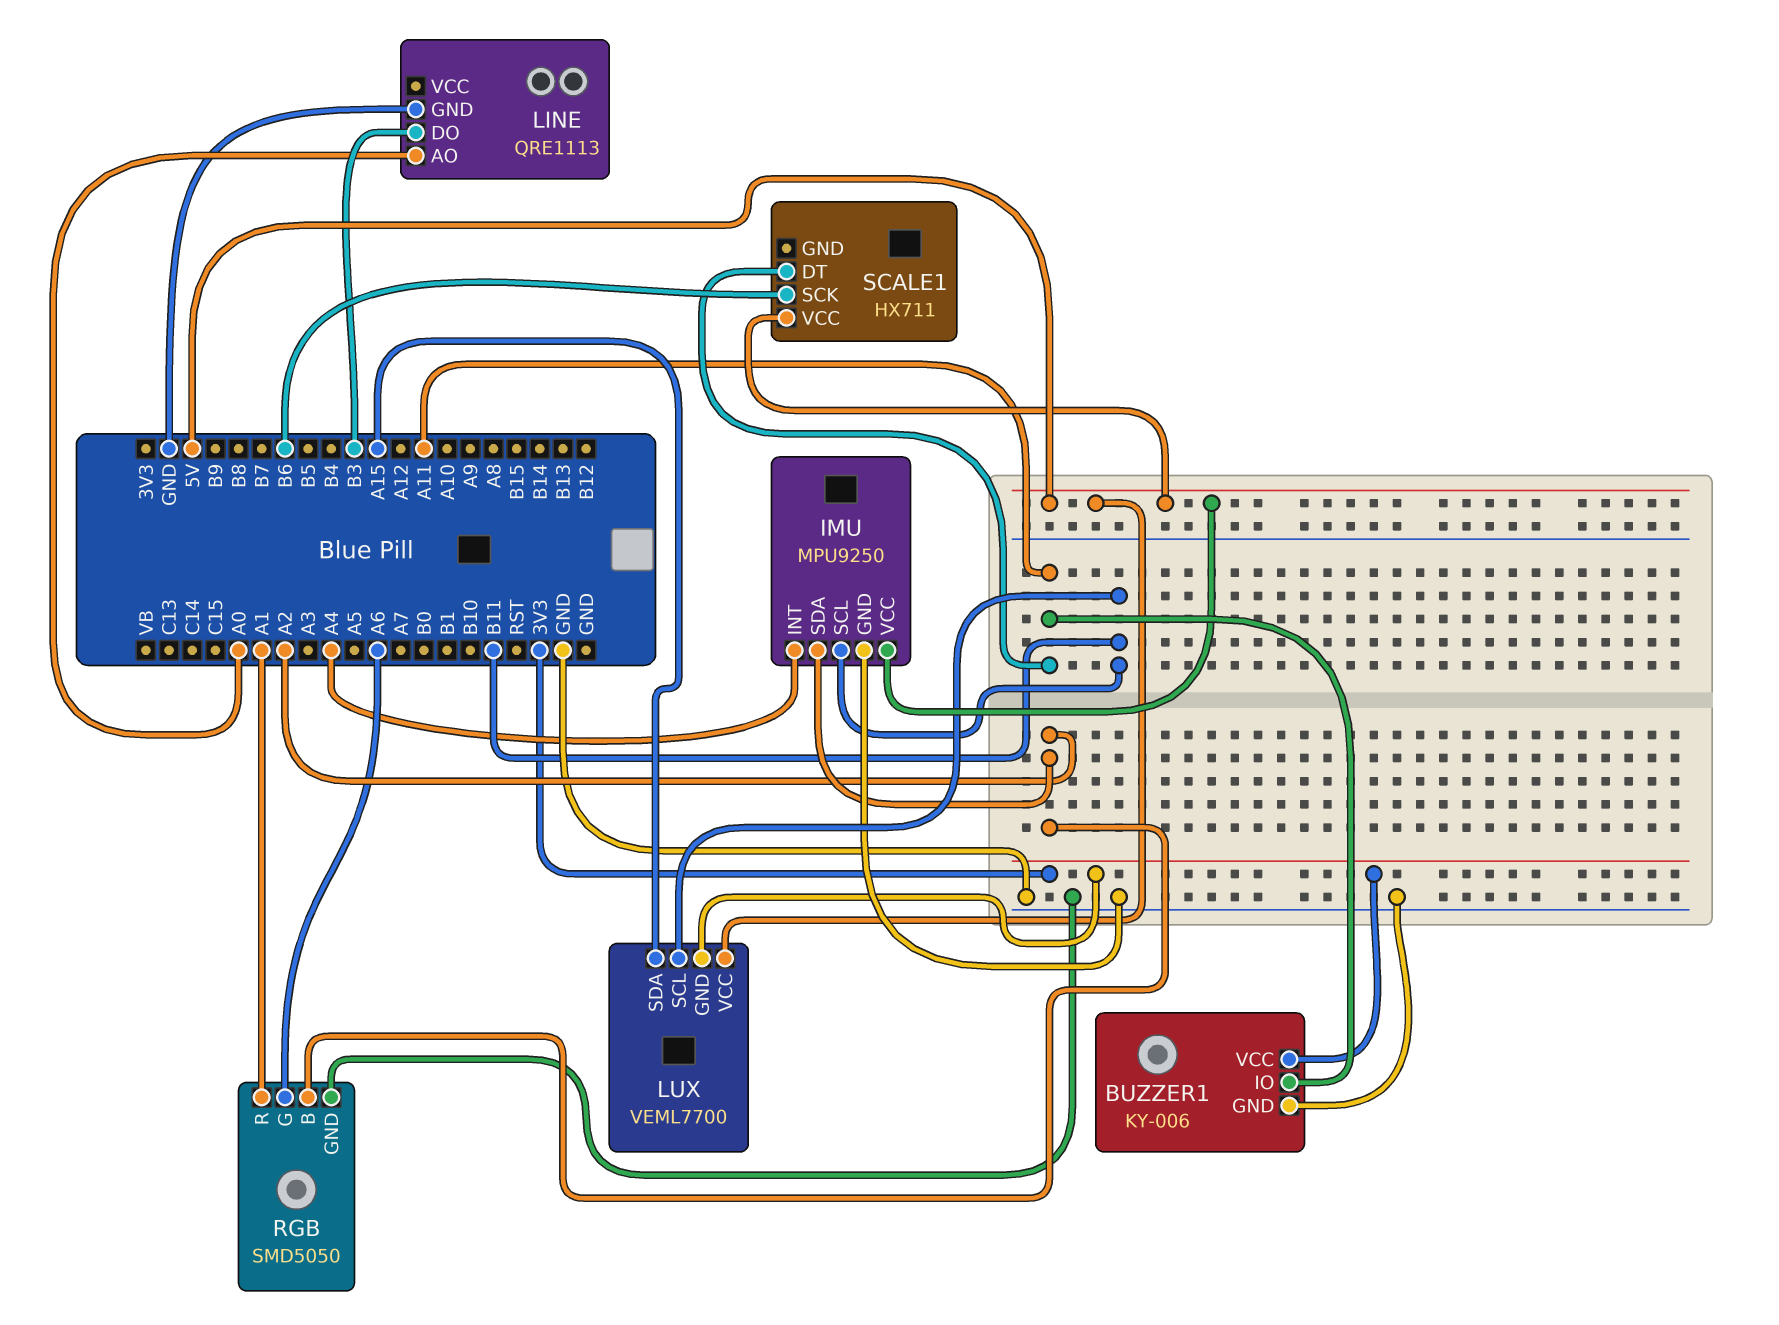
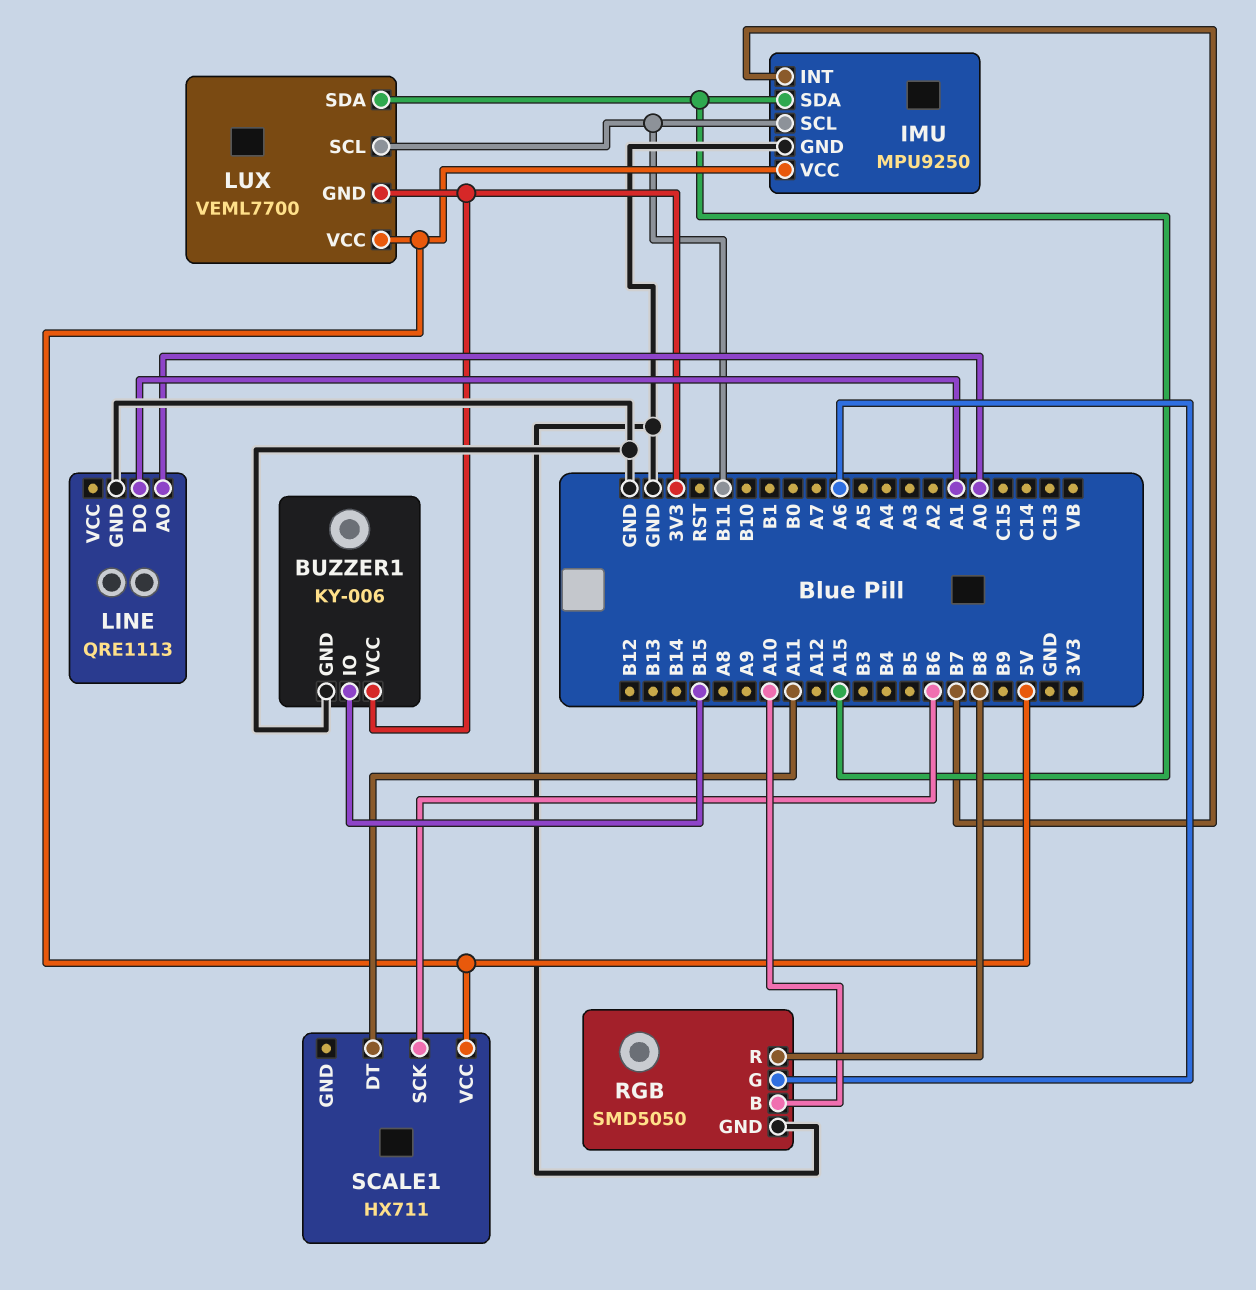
BUZZER1 pin IO: A11 -> B15
IMU pin INT: A4 -> B7
IMU pin SDA: A2 -> A15
LINE pin DO: B3 -> A1
RGB pin B: A2 -> A10
RGB pin R: A1 -> B8

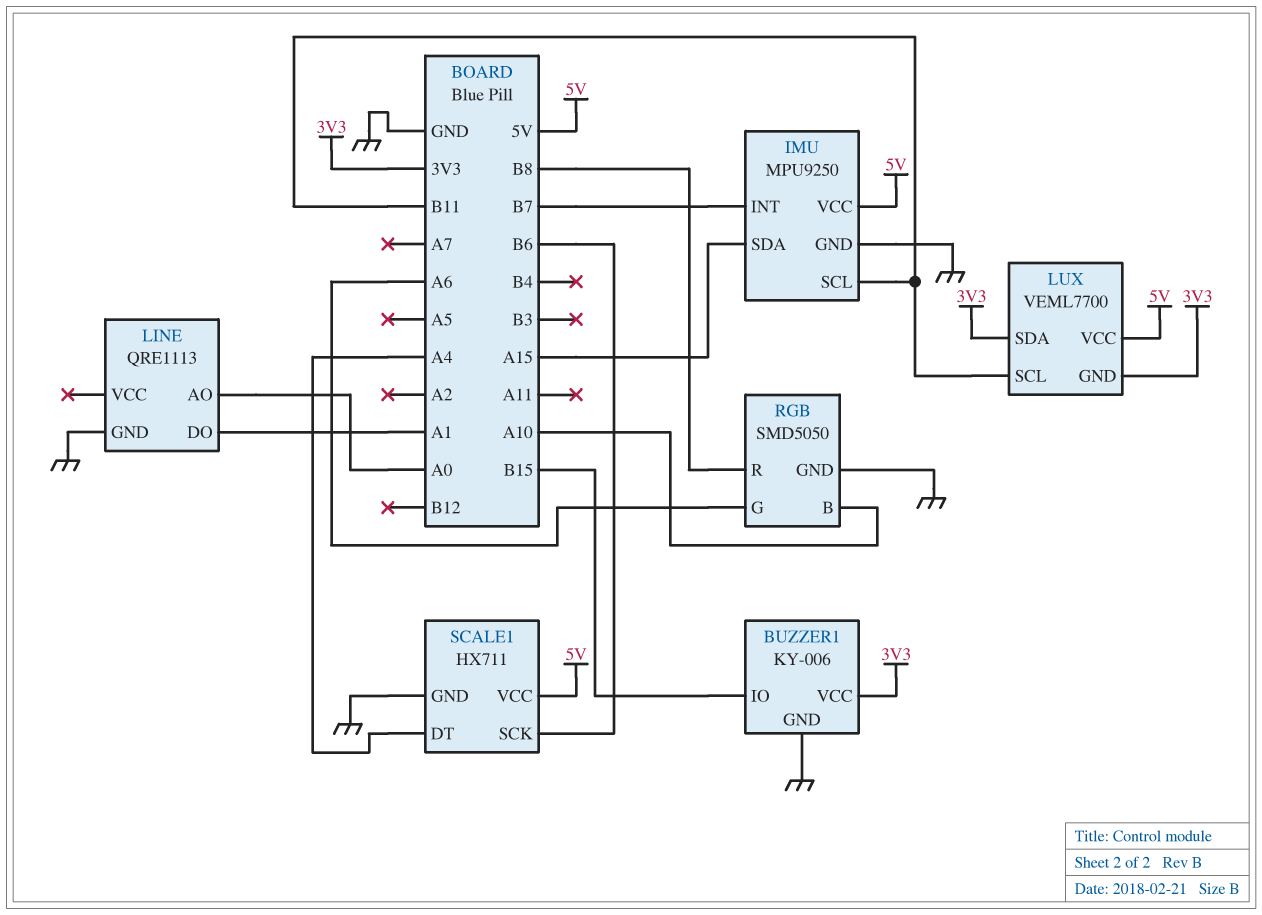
LUX pin SDA: A15 -> 3V3
SCALE1 pin DT: A11 -> A4
SCALE1 pin GND: none -> GND

